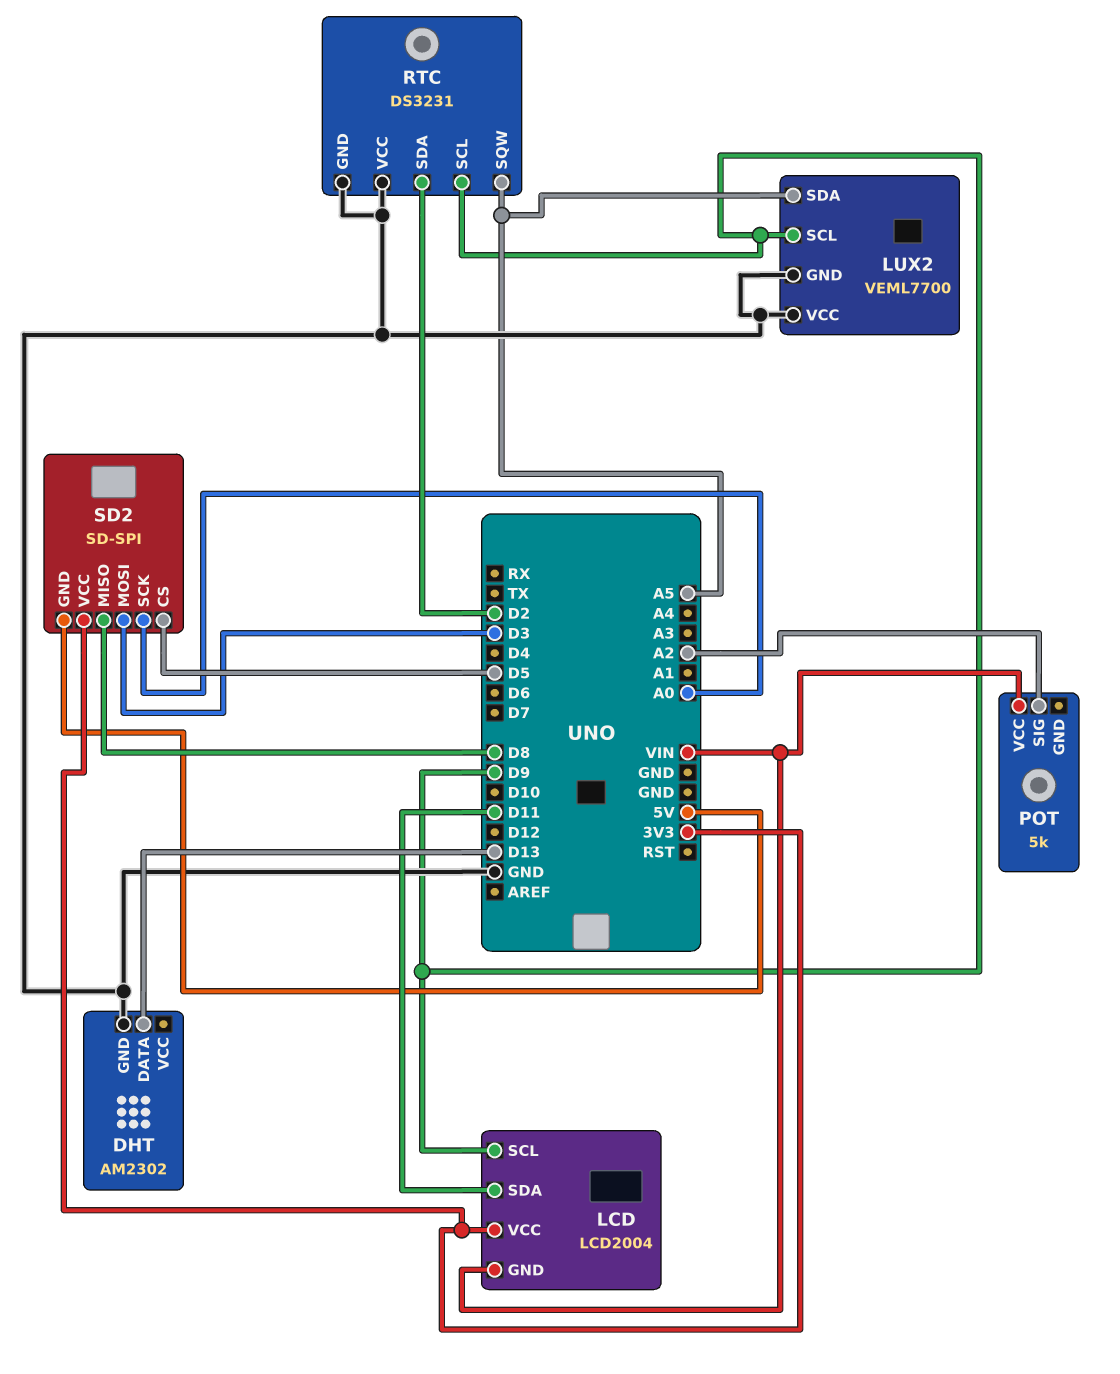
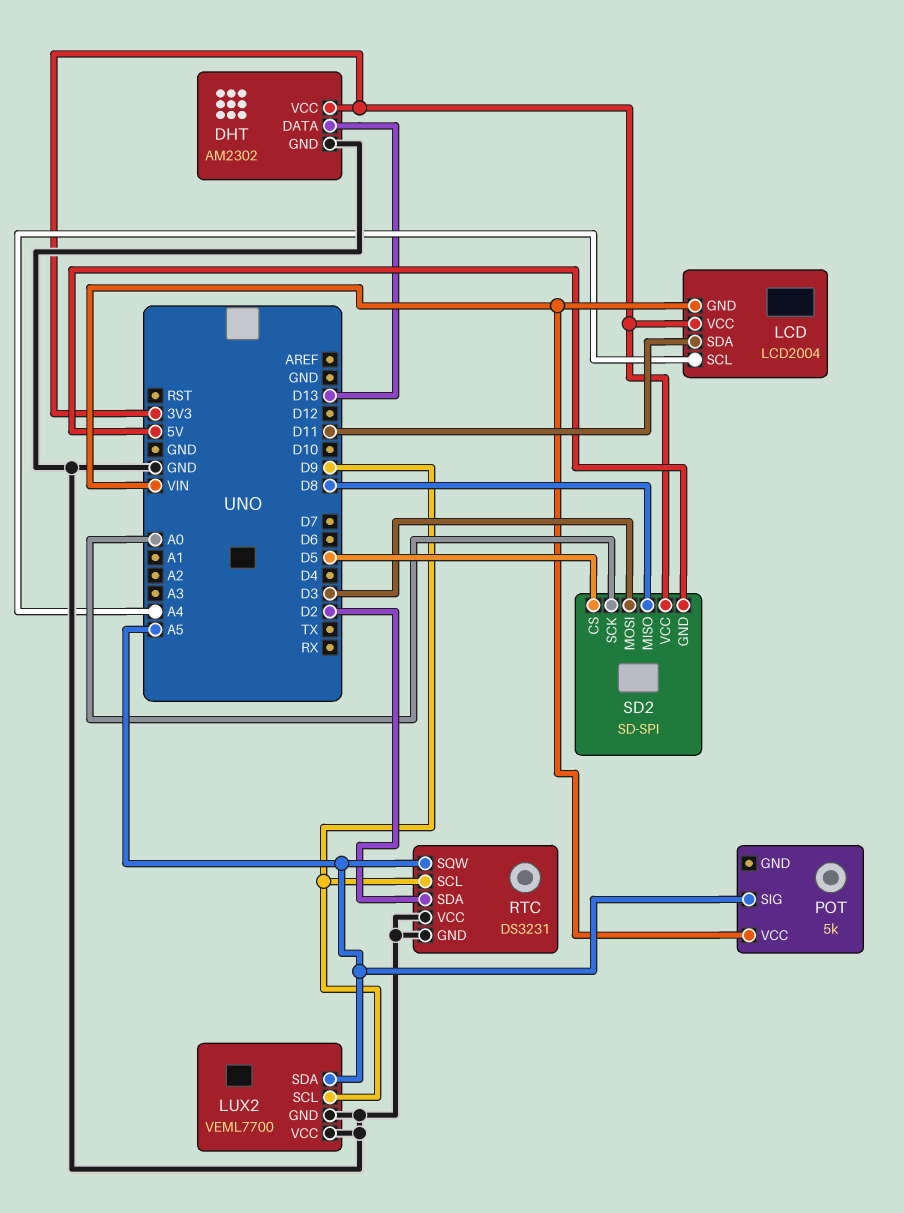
DHT pin VCC: none -> 3V3
LCD pin SCL: D9 -> A4
POT pin SIG: A2 -> A5

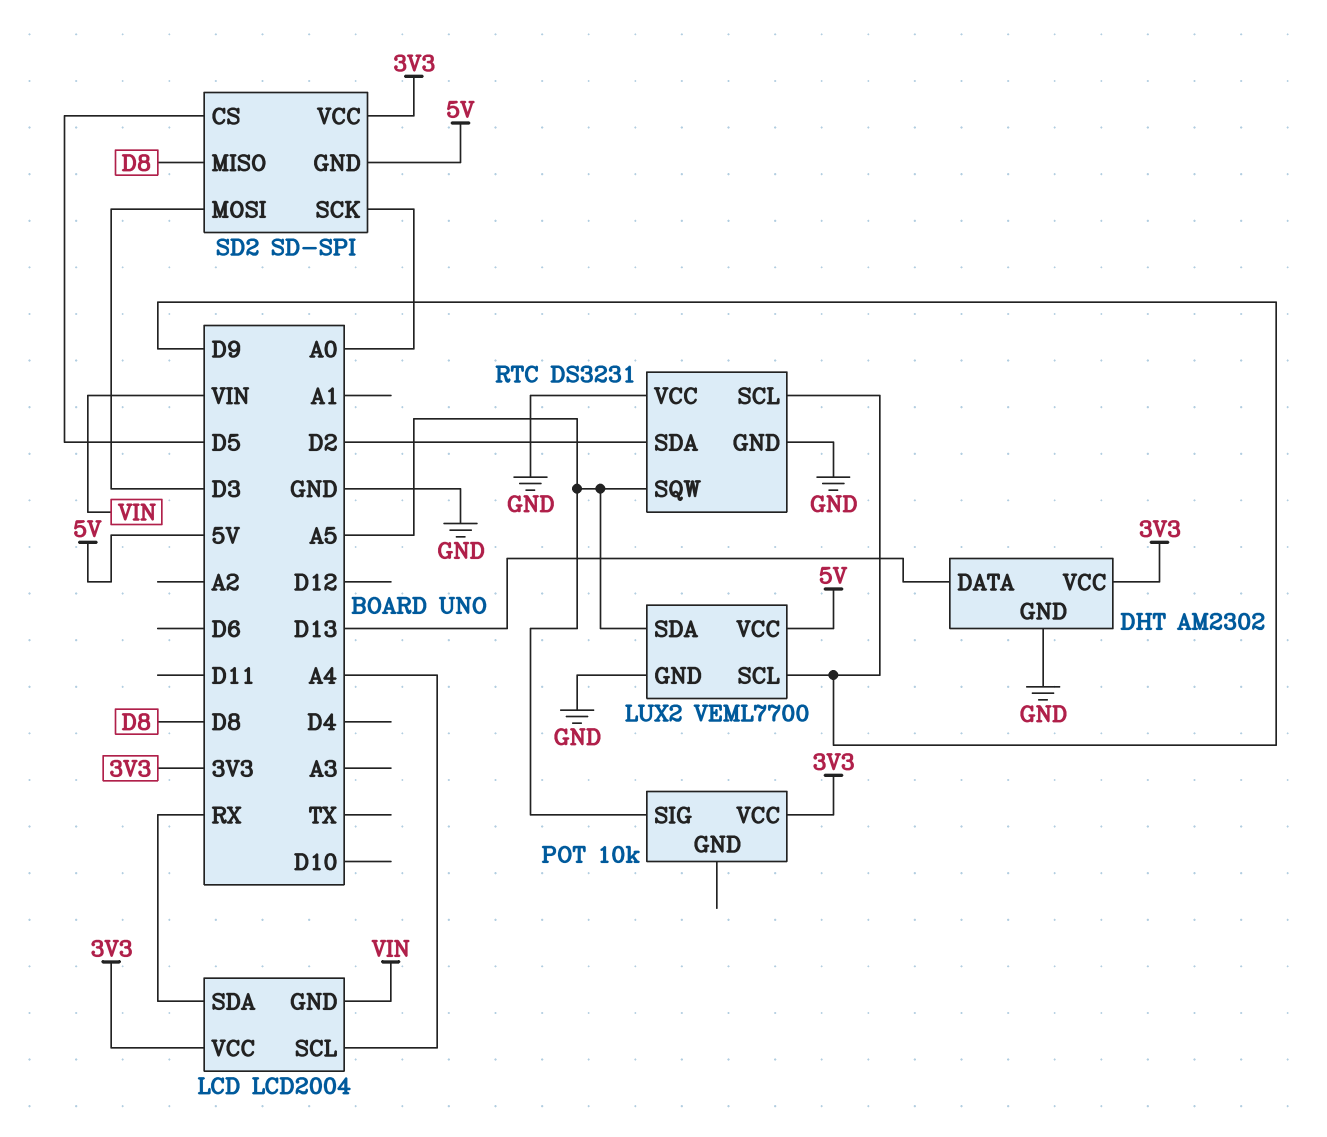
LCD pin SDA: D11 -> RX
LUX2 pin VCC: GND -> 5V
POT: 5k -> 10k
POT pin VCC: VIN -> 3V3

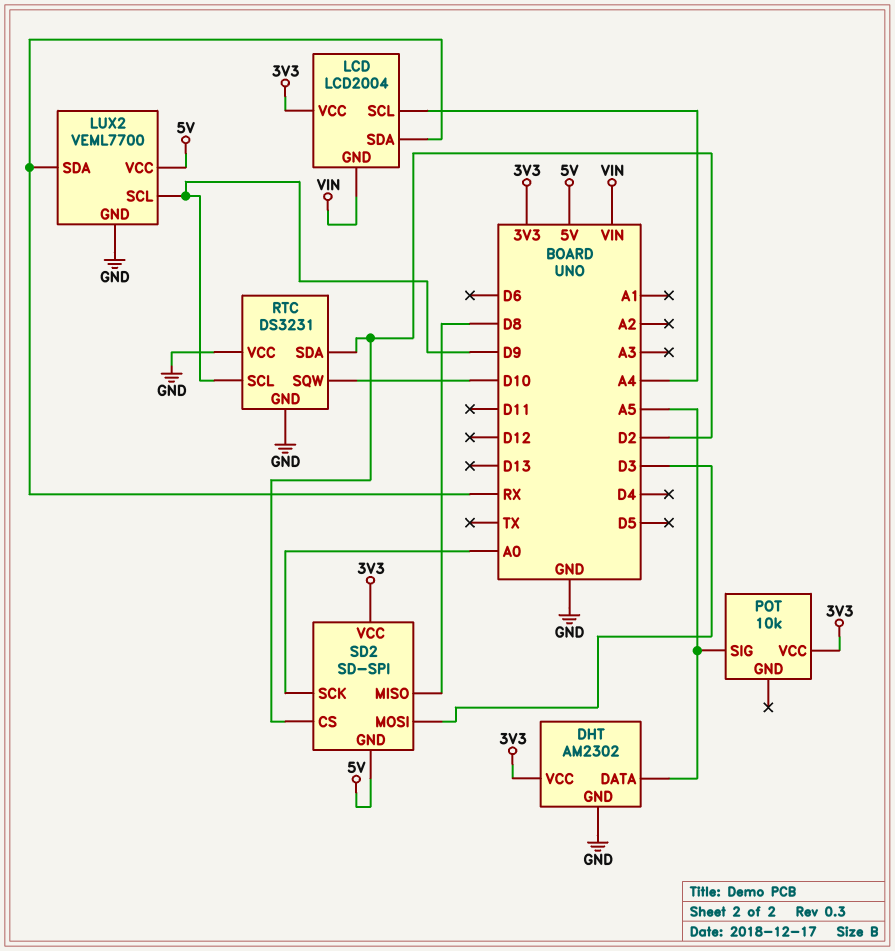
DHT pin DATA: D13 -> A5
LUX2 pin SDA: A5 -> RX
RTC pin SQW: A5 -> D10
SD2 pin CS: D5 -> D2

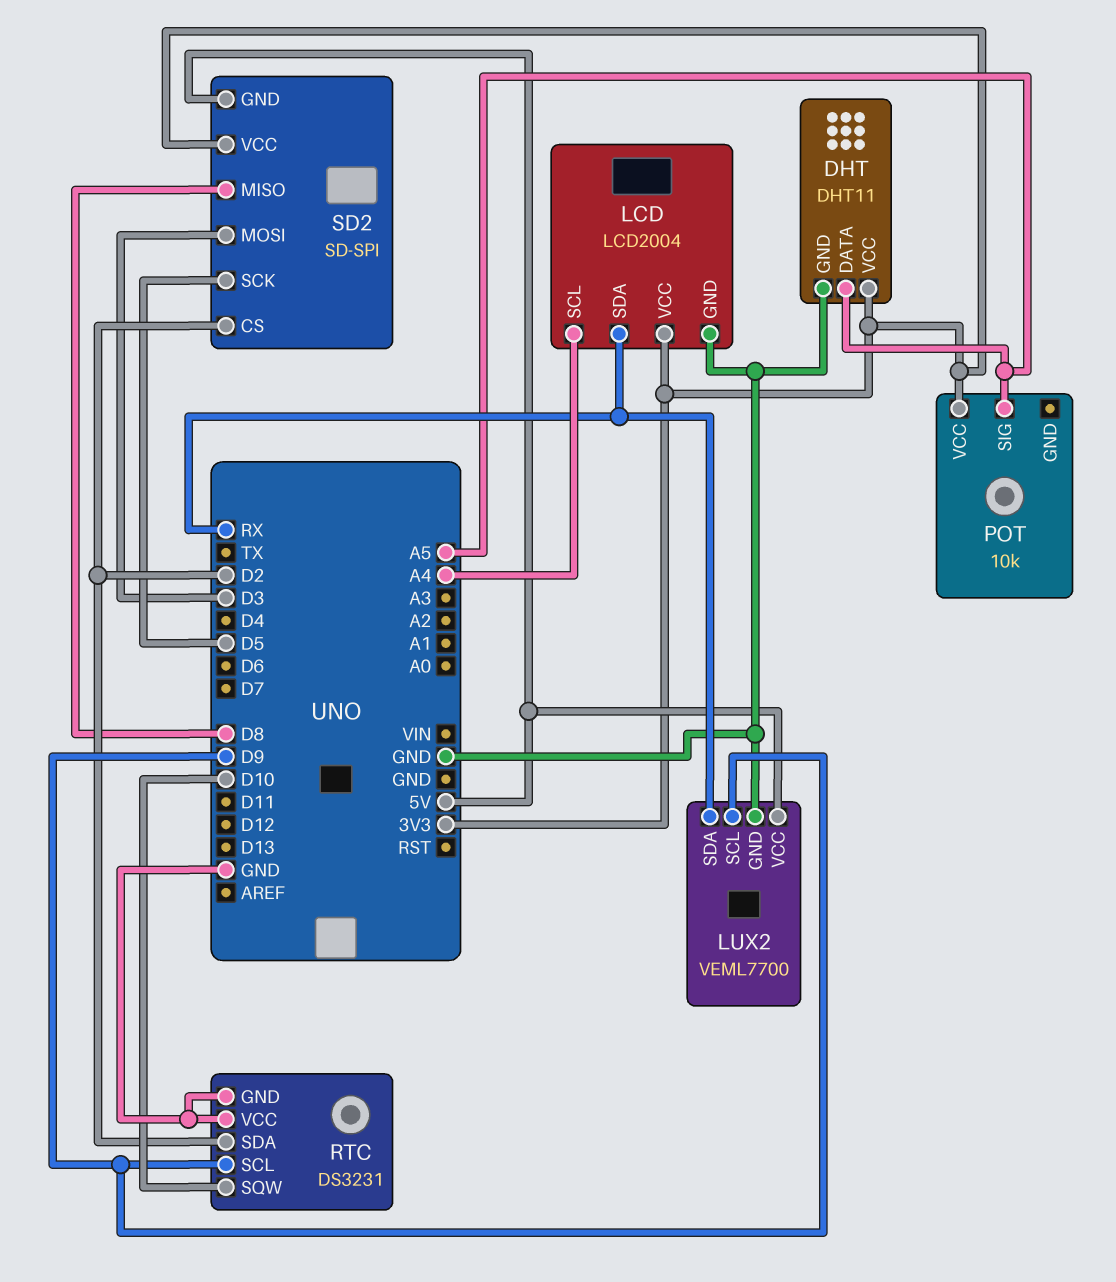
DHT: AM2302 -> DHT11
LCD pin GND: VIN -> GND
SD2 pin SCK: A0 -> D5

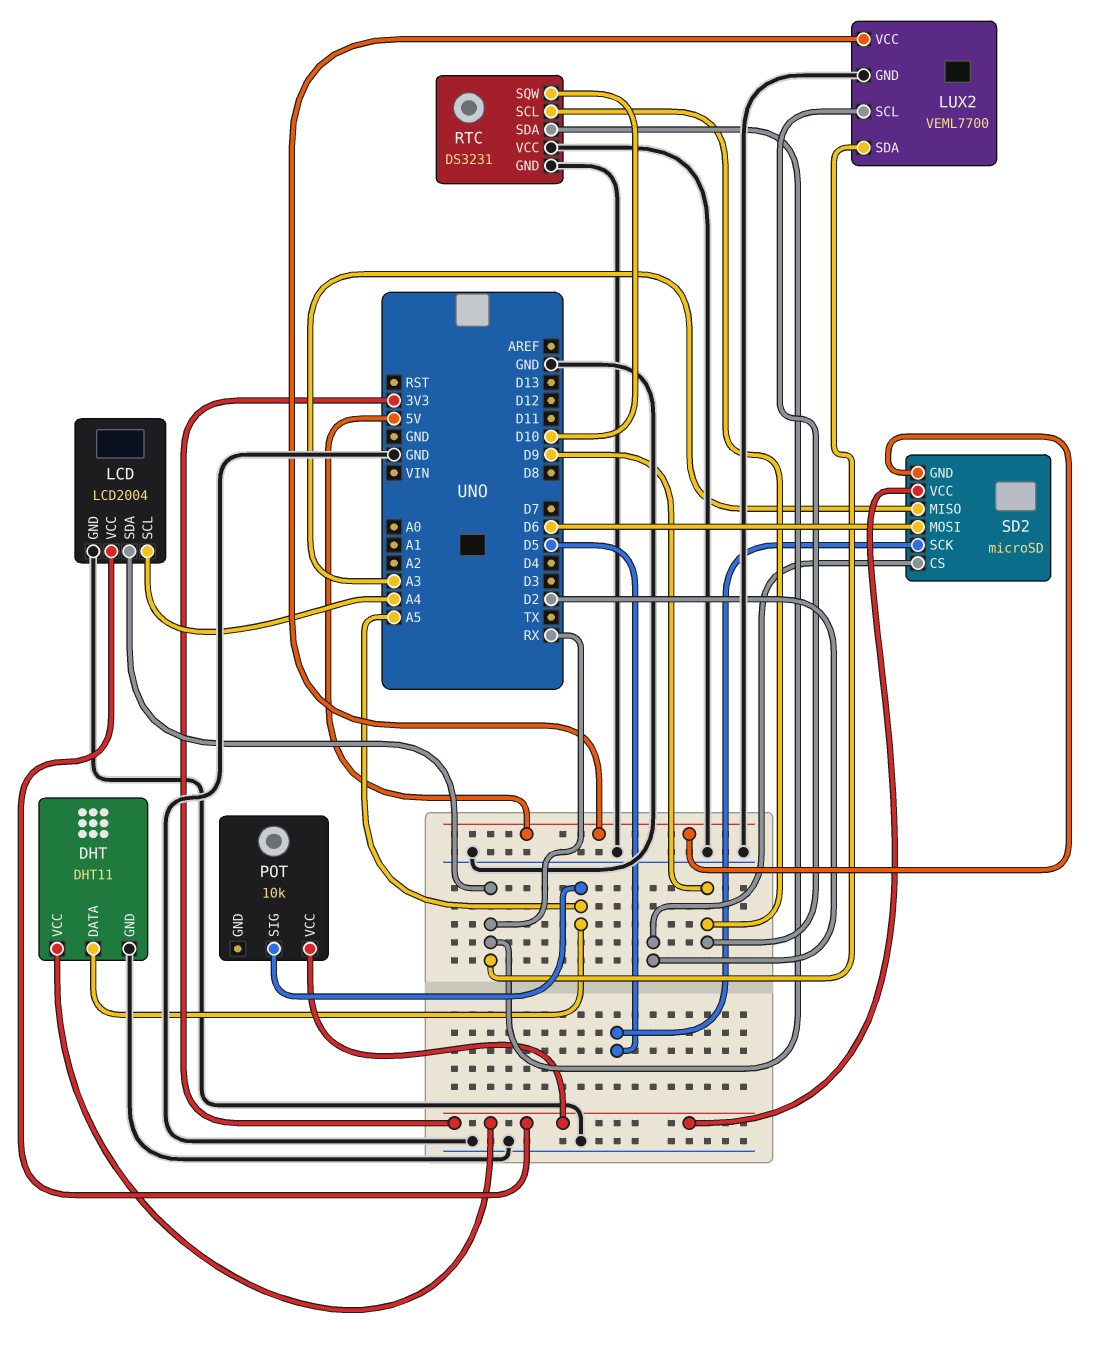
RTC pin SDA: D2 -> RX
SD2: SD-SPI -> microSD
SD2 pin MISO: D8 -> A3
SD2 pin MOSI: D3 -> D6

